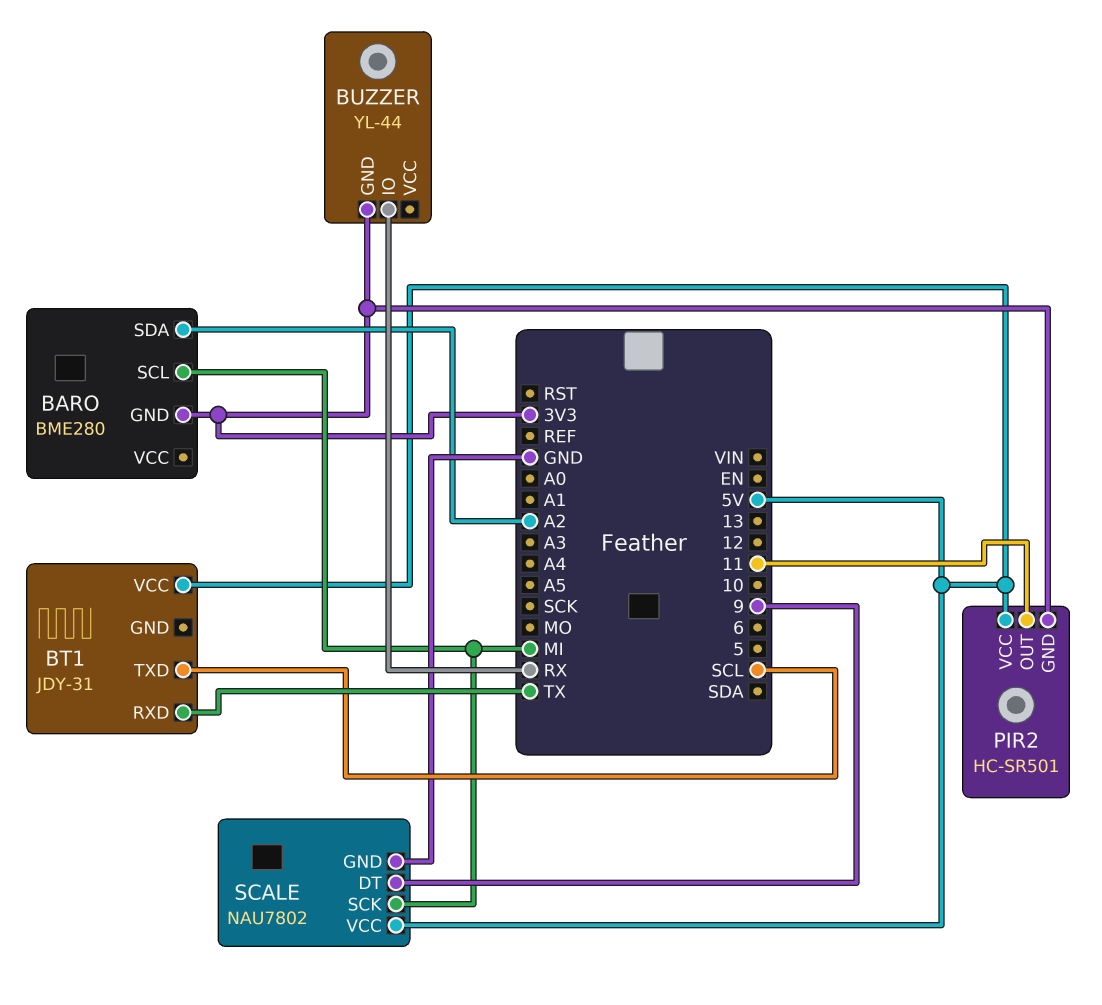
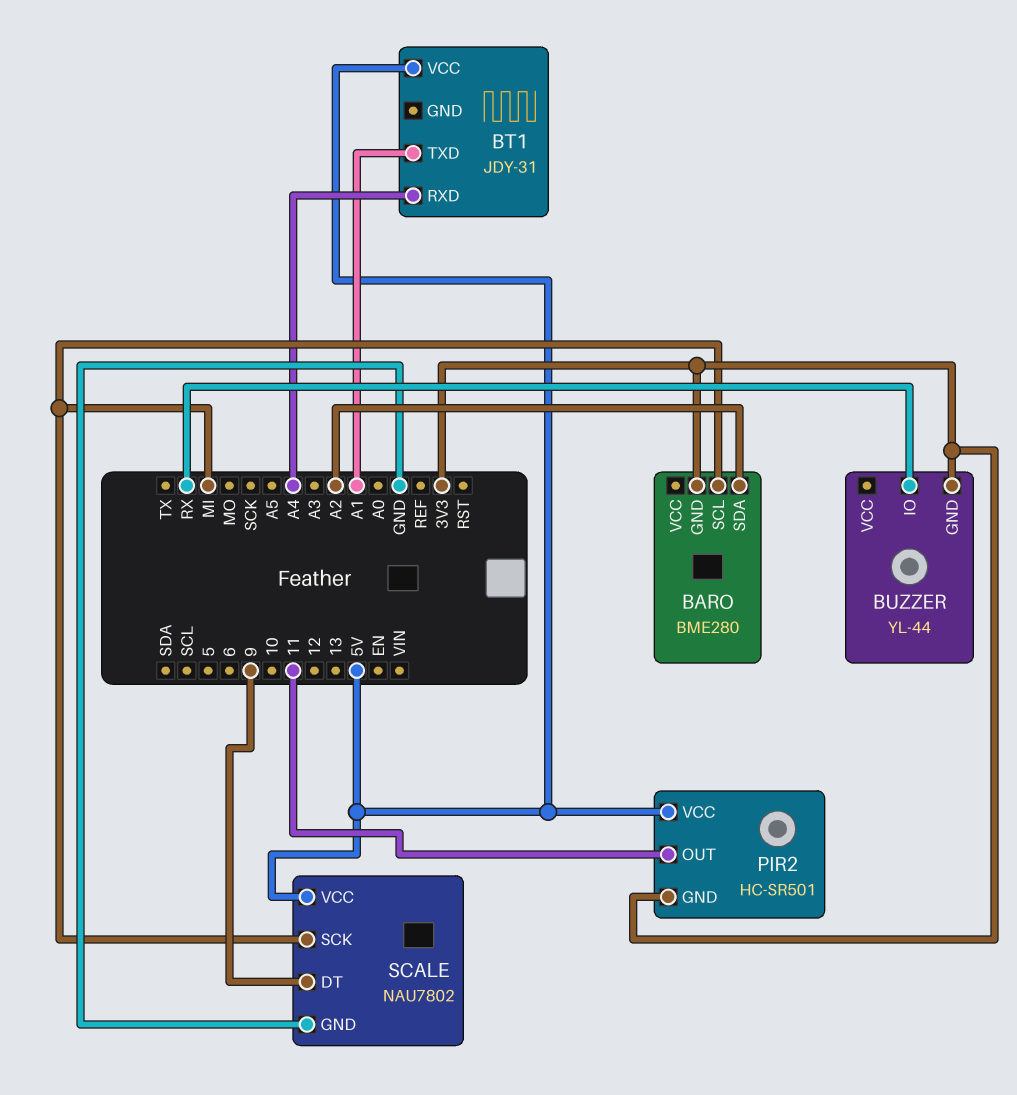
BT1 pin RXD: TX -> A4
BT1 pin TXD: SCL -> A1

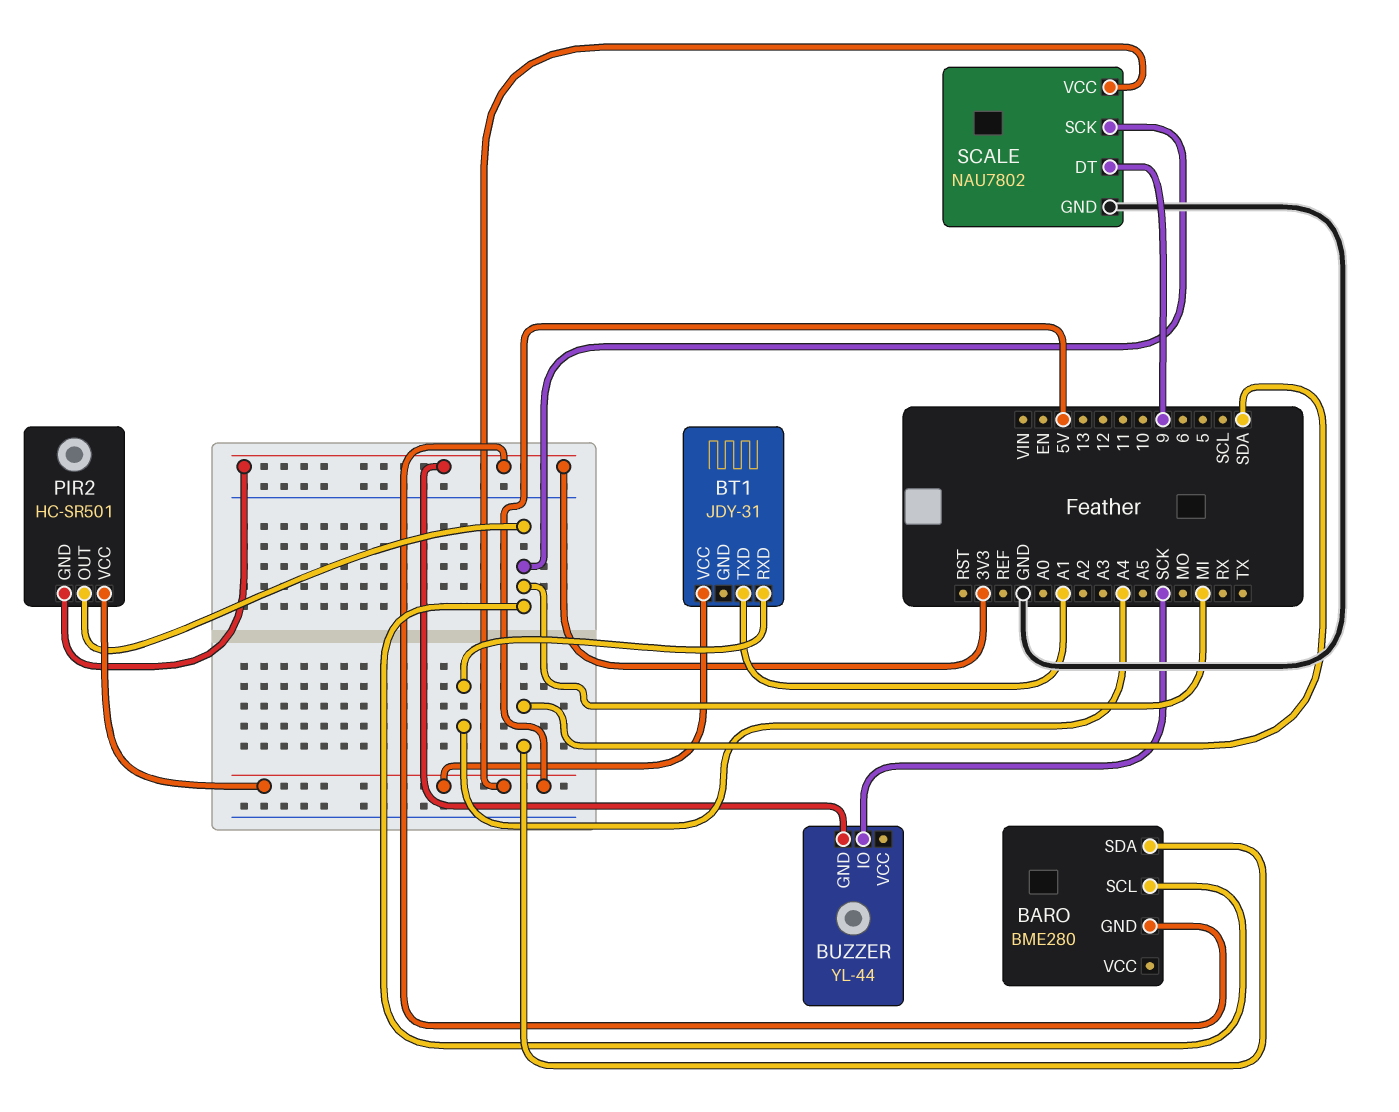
BARO pin SDA: A2 -> SDA
BUZZER pin IO: RX -> SCK
PIR2 pin OUT: 11 -> MI

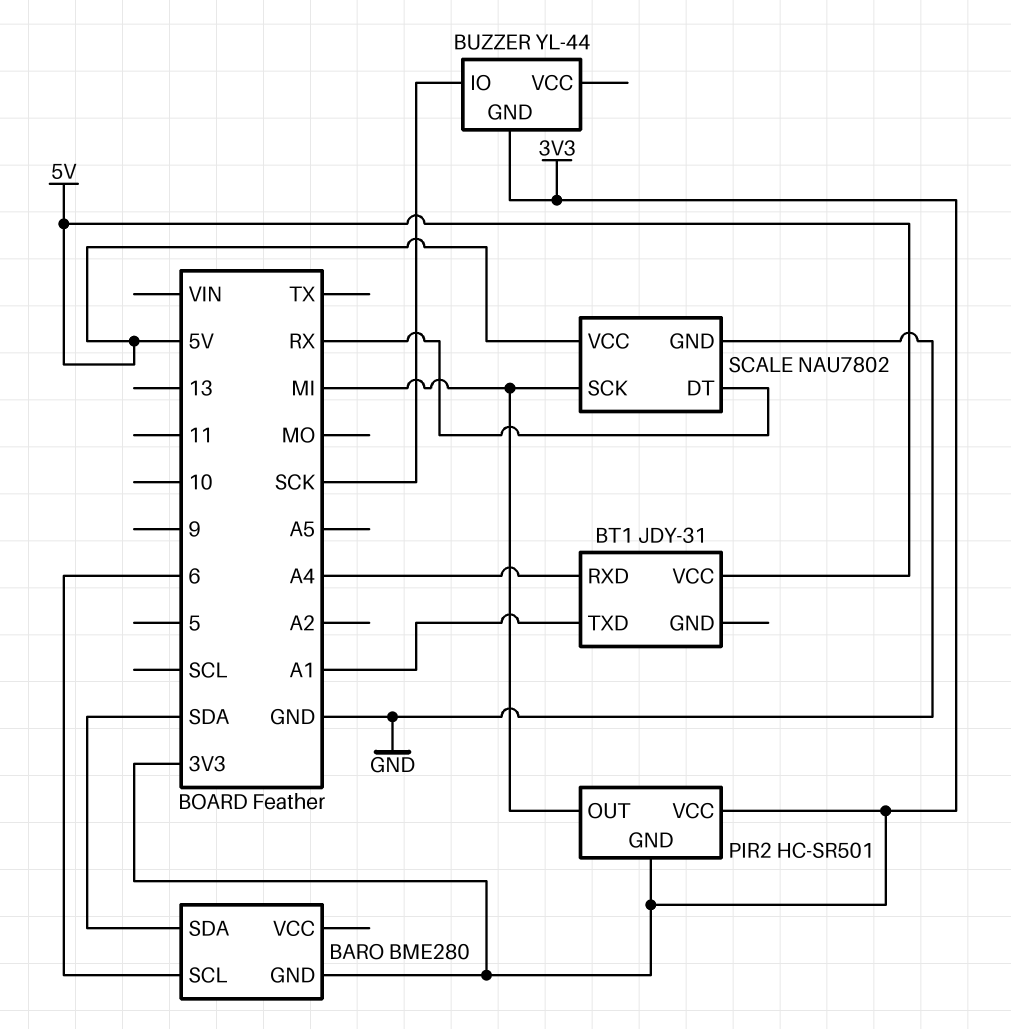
BARO pin SCL: MI -> 6
PIR2 pin VCC: 5V -> 3V3
SCALE pin DT: 9 -> RX

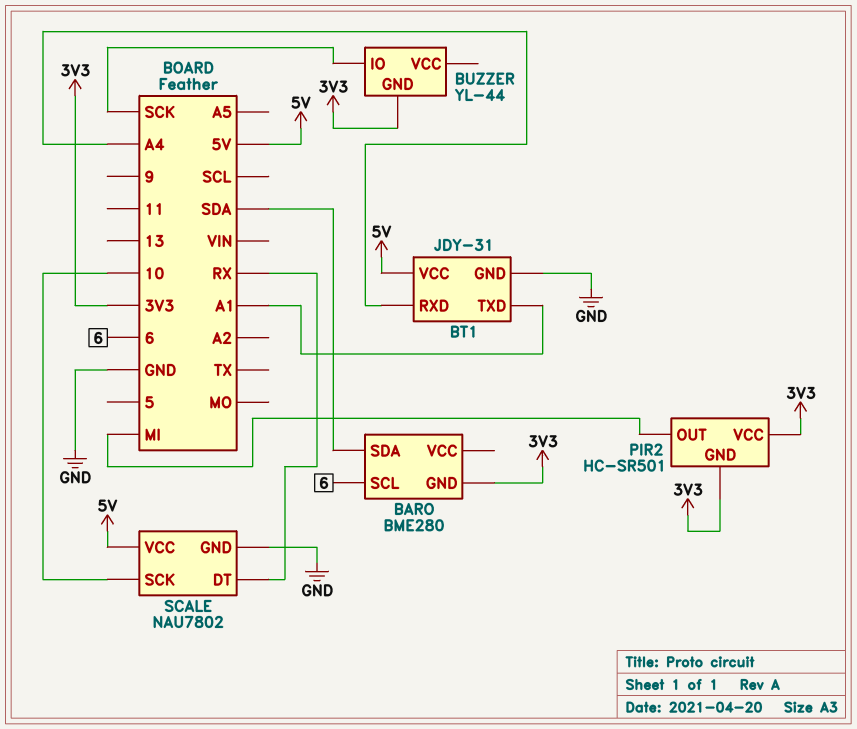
BT1 pin GND: none -> GND
SCALE pin SCK: MI -> 10

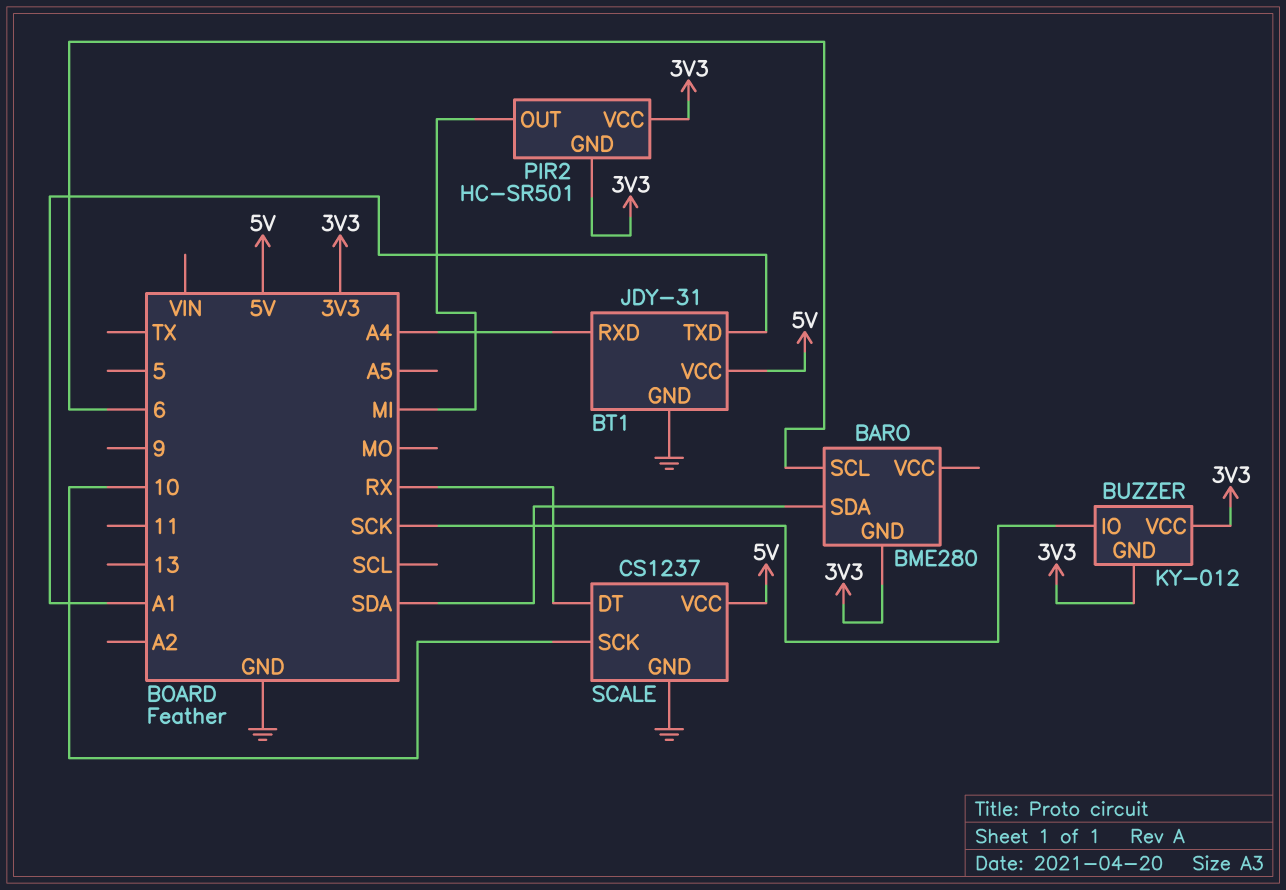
BUZZER: YL-44 -> KY-012
BUZZER pin VCC: none -> 3V3
SCALE: NAU7802 -> CS1237

